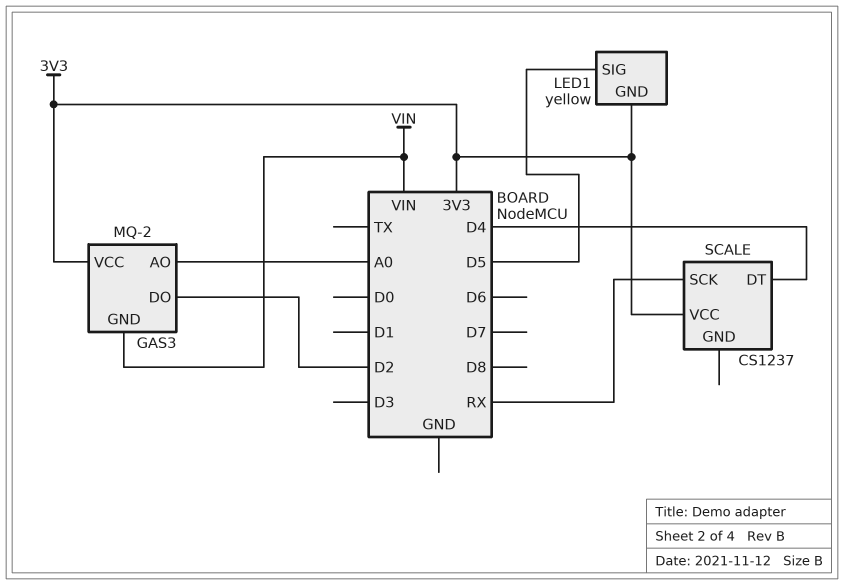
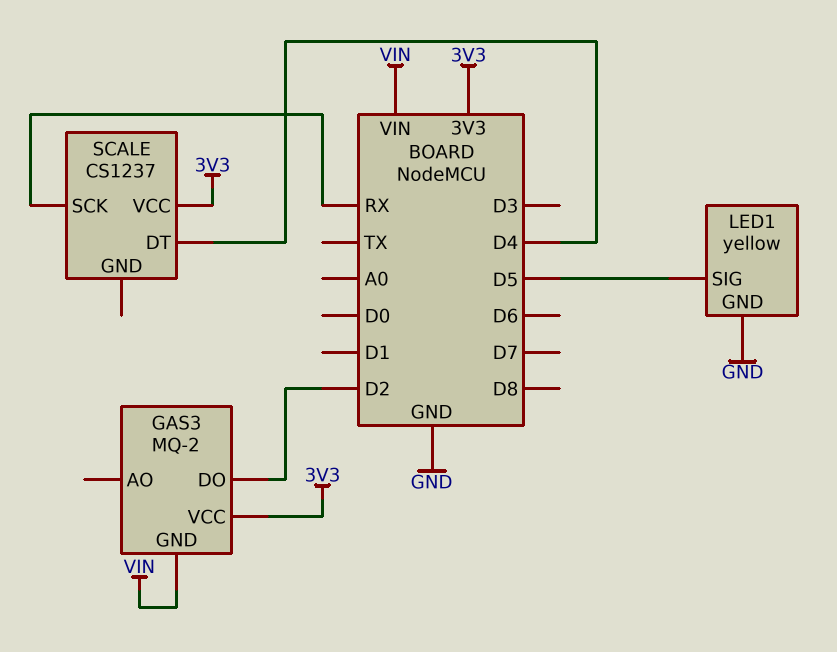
GAS3 pin AO: A0 -> none
LED1 pin GND: 3V3 -> GND

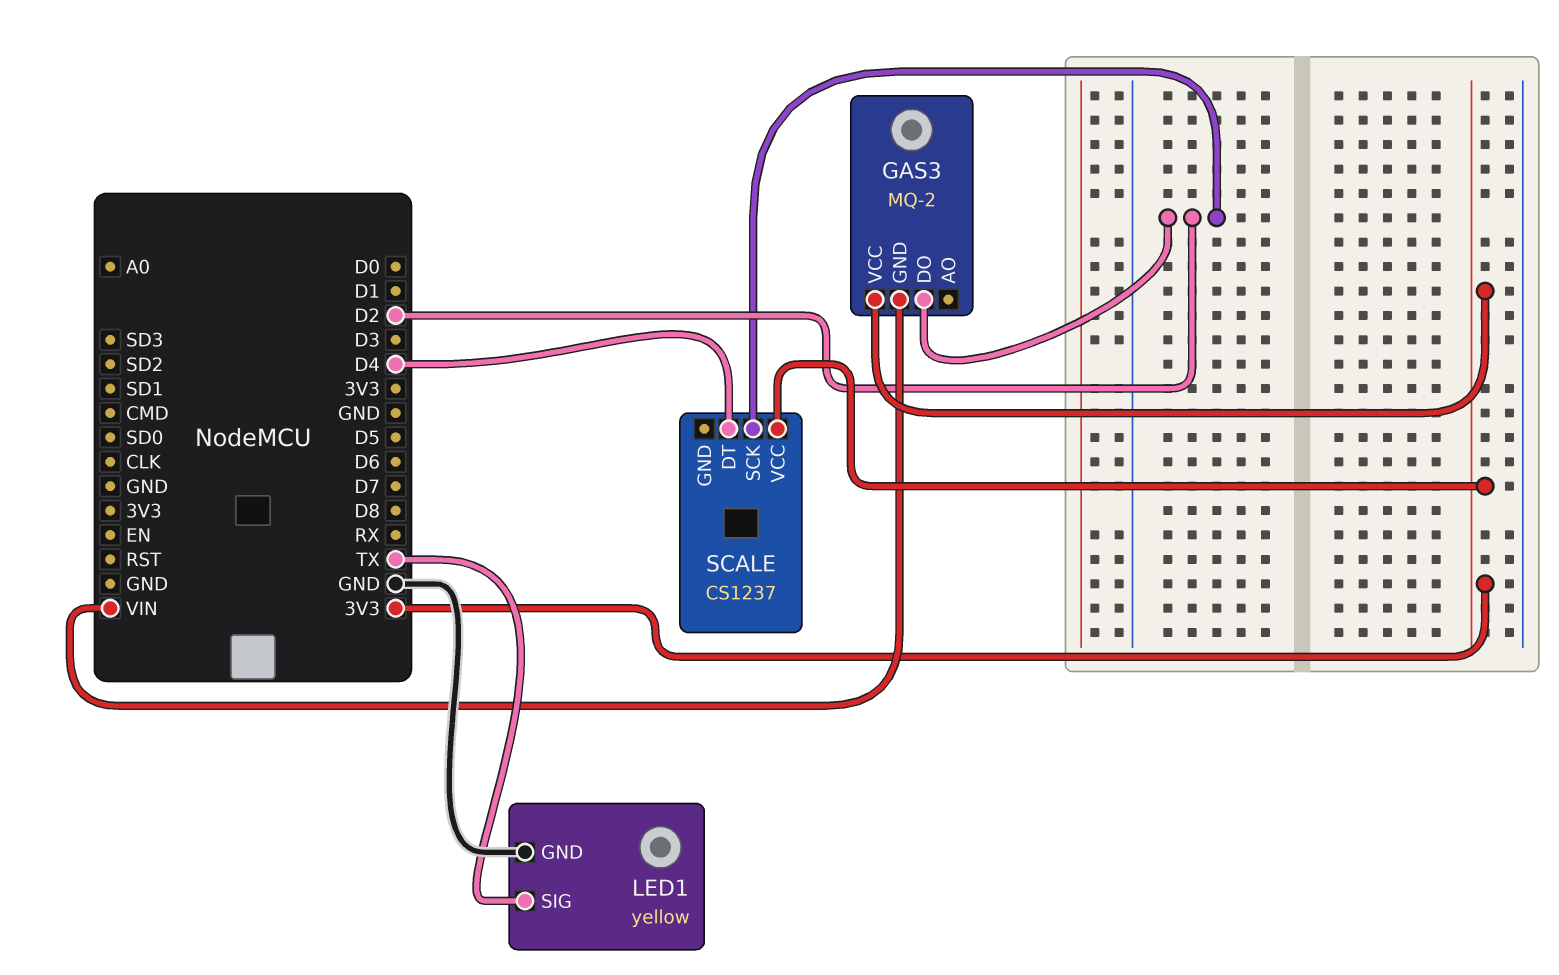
LED1 pin SIG: D5 -> TX
SCALE pin SCK: RX -> D2

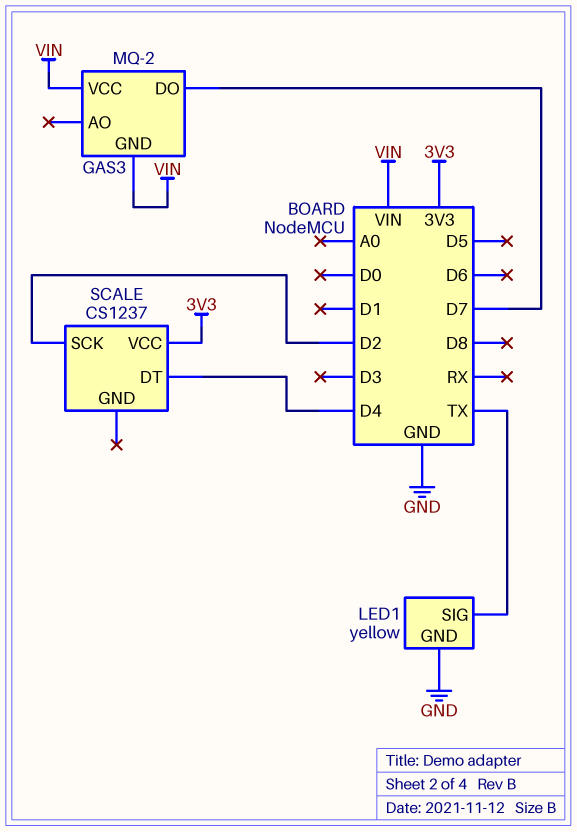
GAS3 pin DO: D2 -> D7
GAS3 pin VCC: 3V3 -> VIN

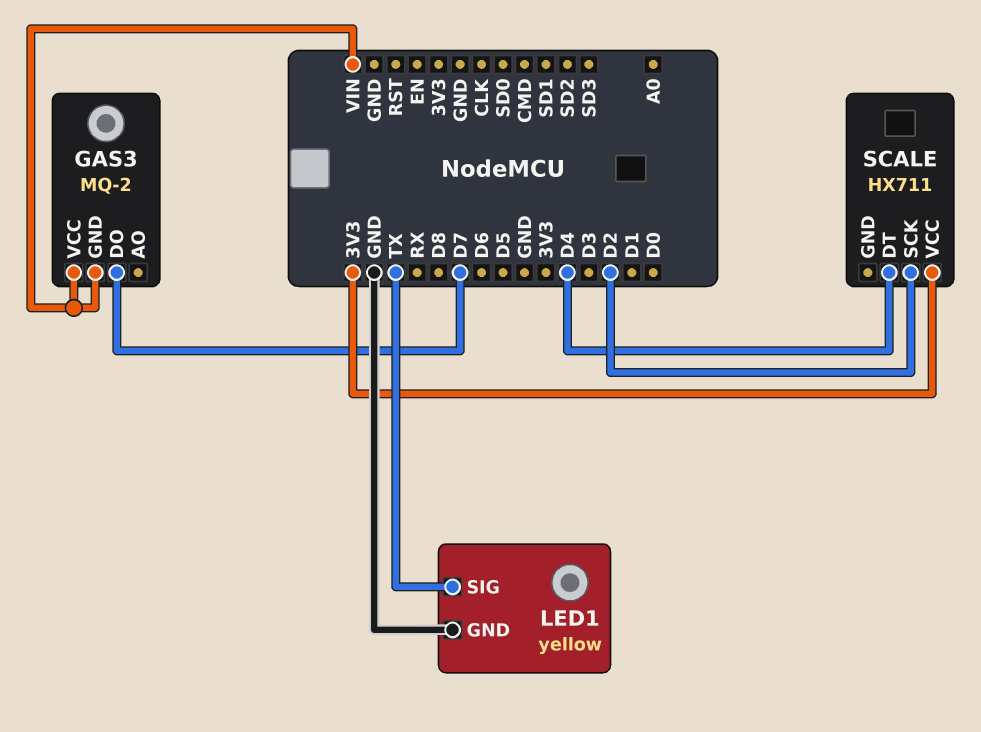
SCALE: CS1237 -> HX711

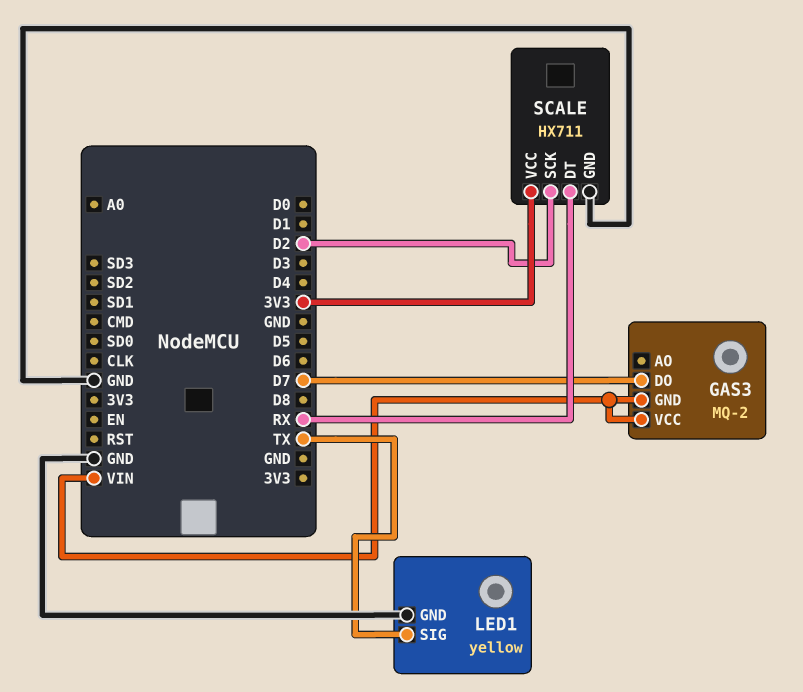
SCALE pin DT: D4 -> RX
SCALE pin GND: none -> GND

